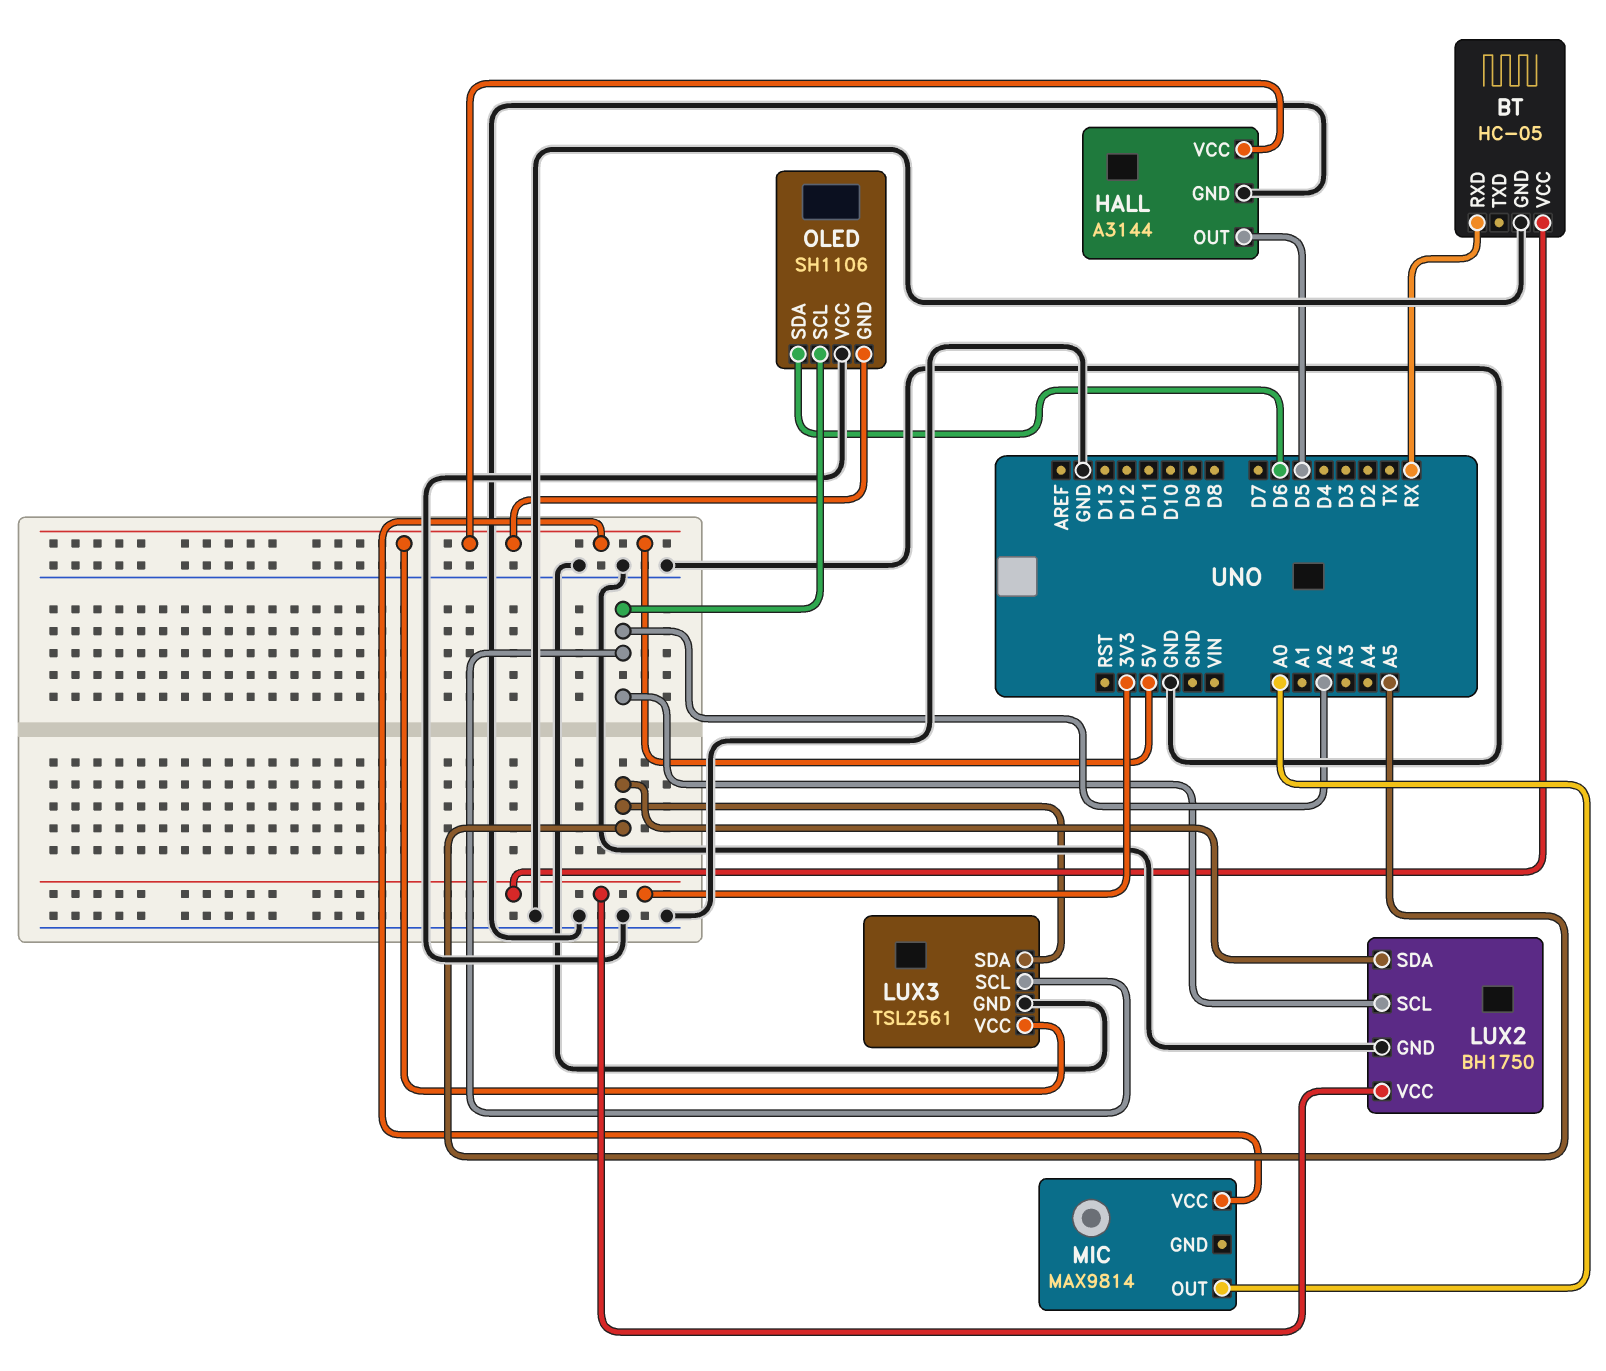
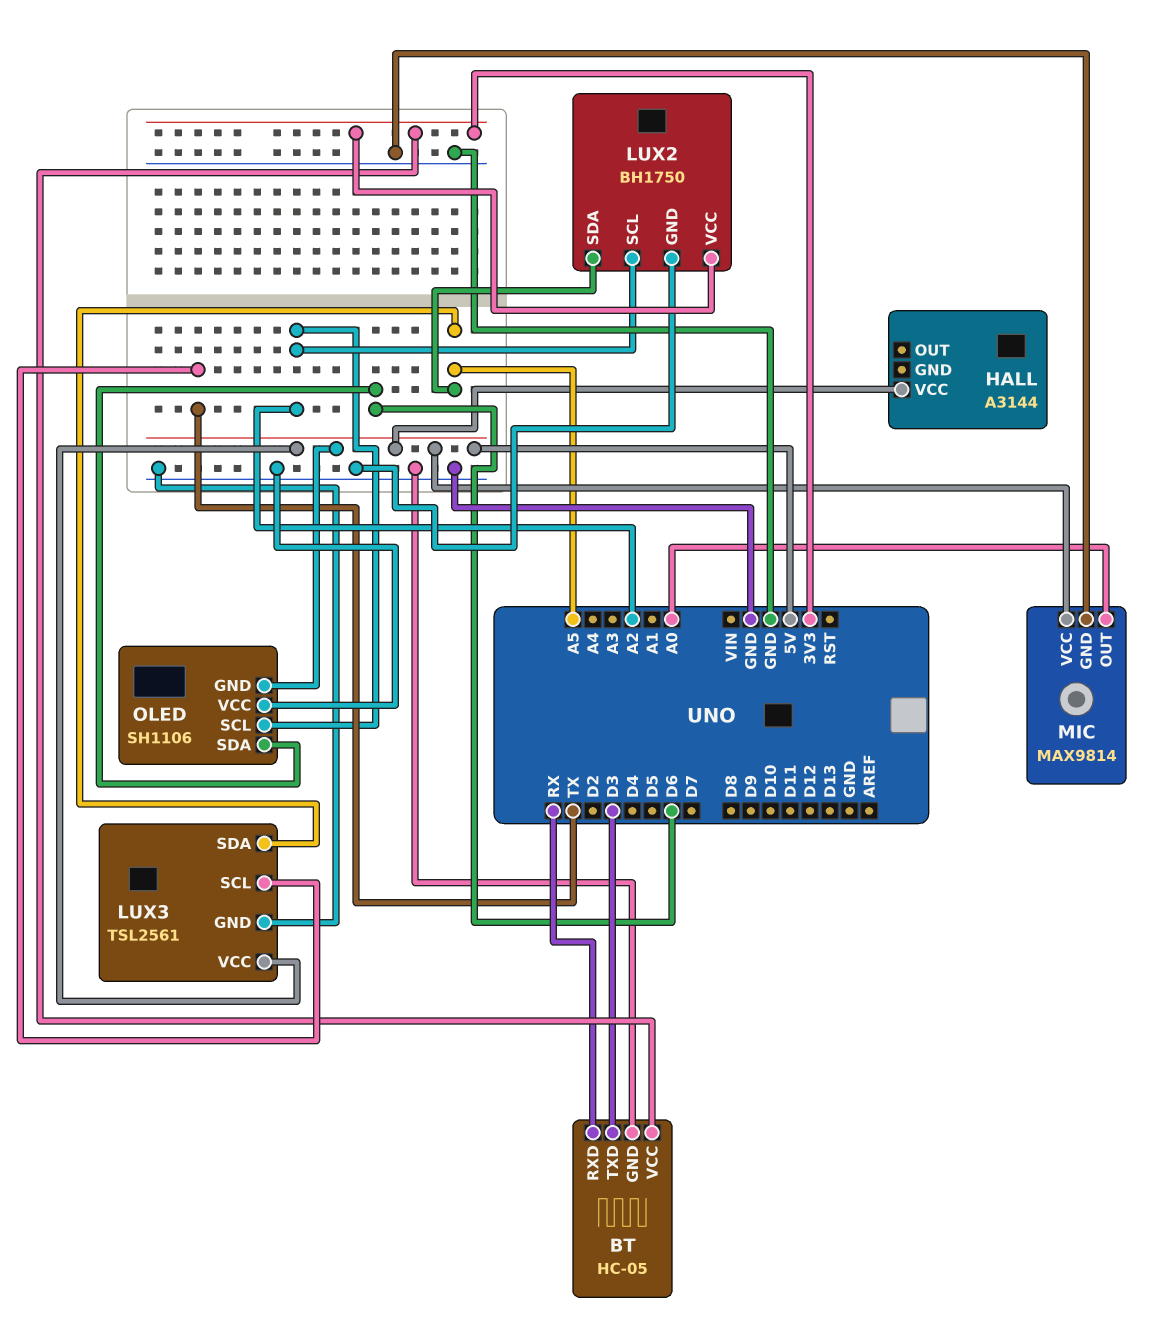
BT pin TXD: none -> D3
HALL pin GND: GND -> none
HALL pin OUT: D5 -> none
LUX3 pin SCL: A2 -> TX
MIC pin GND: none -> GND

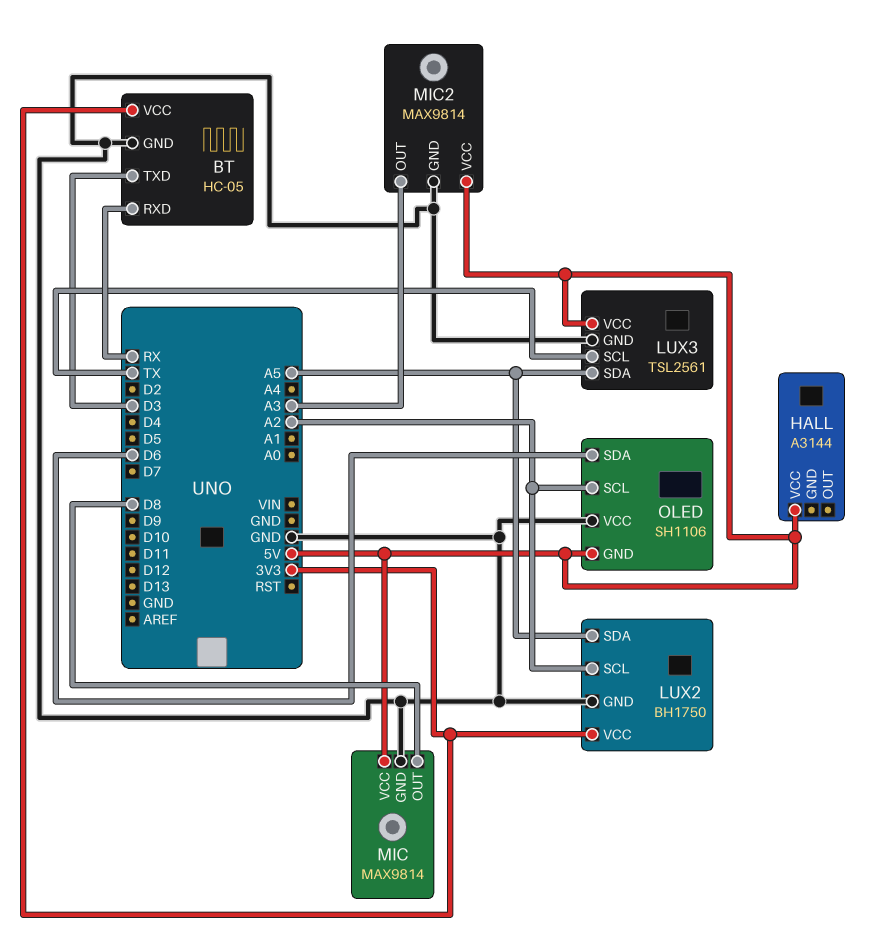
MIC pin OUT: A0 -> D8
MIC2: none -> MAX9814
MIC2 pin GND: none -> GND
MIC2 pin OUT: none -> A3
MIC2 pin VCC: none -> 5V

